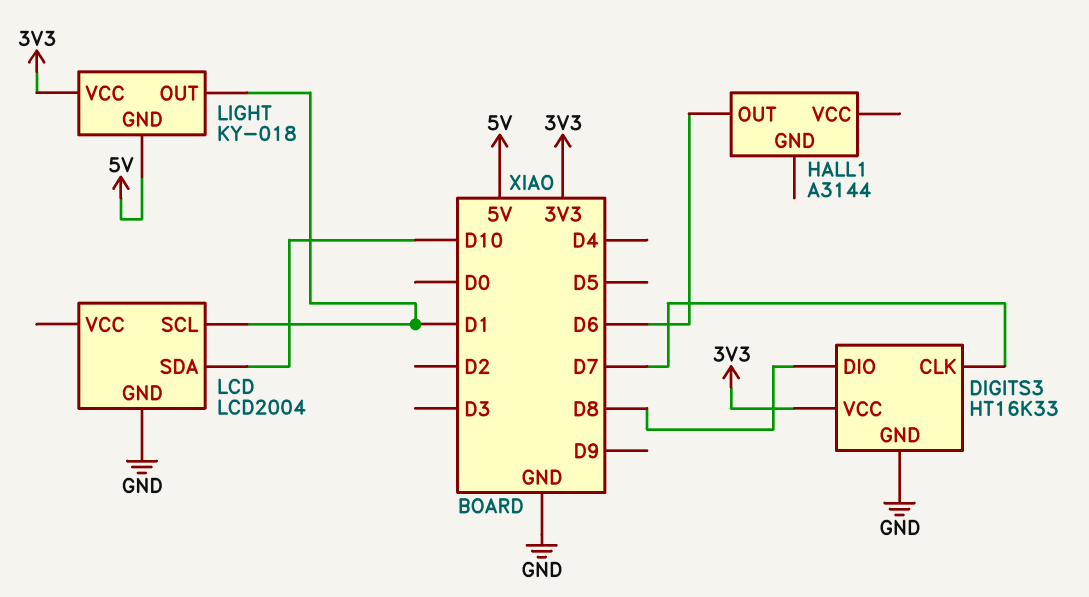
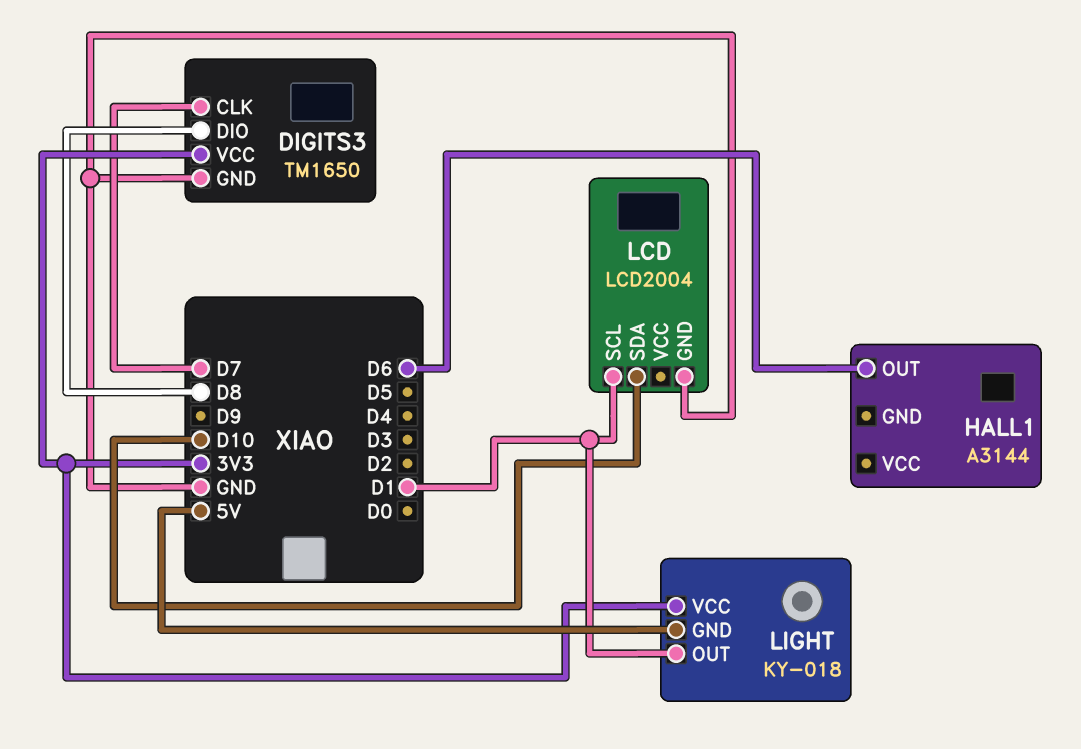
DIGITS3: HT16K33 -> TM1650

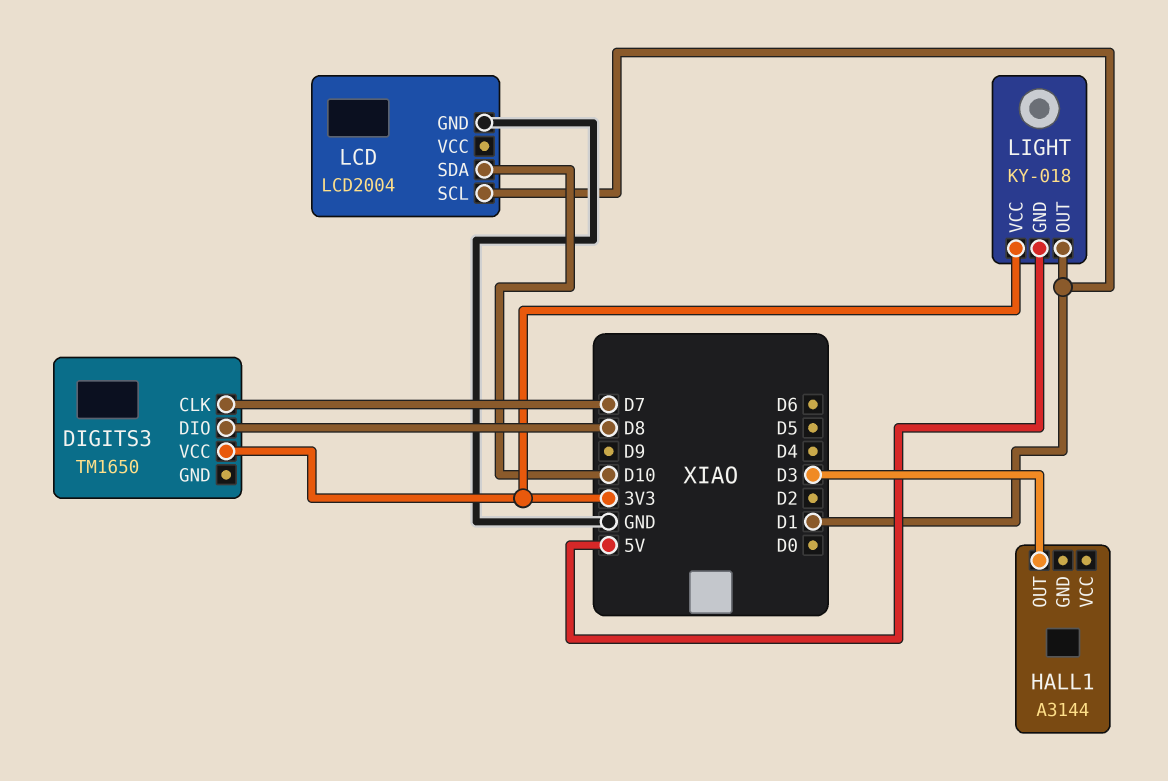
DIGITS3 pin GND: GND -> none
HALL1 pin OUT: D6 -> D3

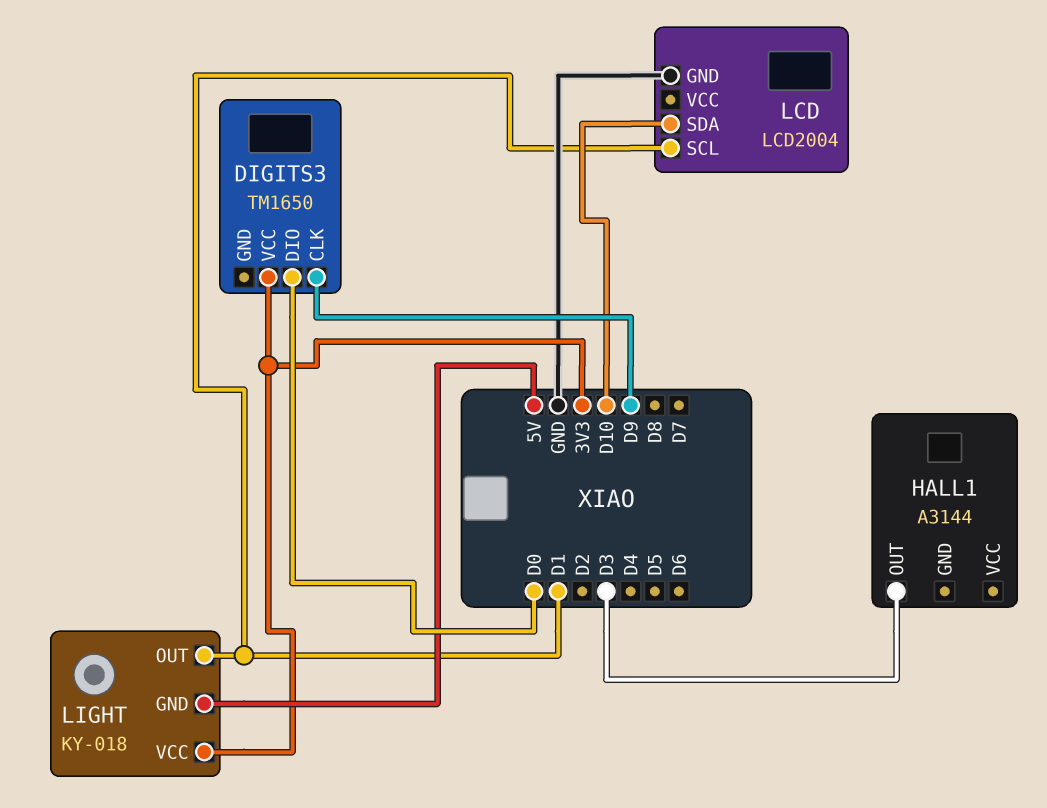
DIGITS3 pin CLK: D7 -> D9
DIGITS3 pin DIO: D8 -> D0

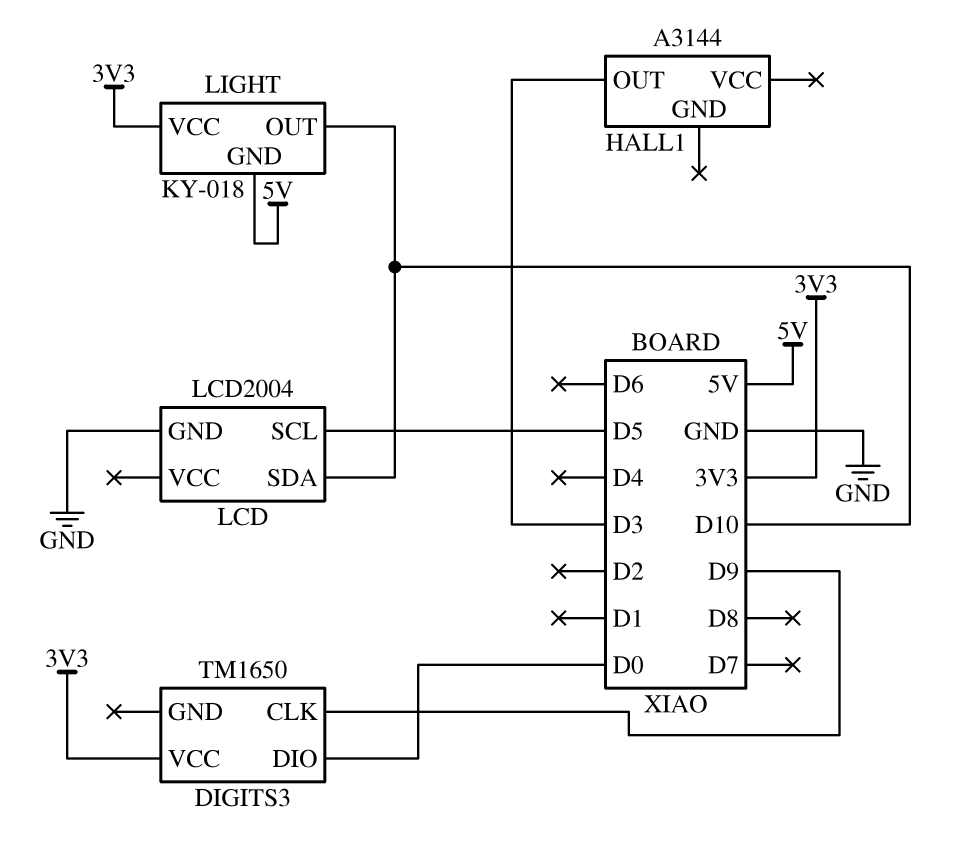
LCD pin SCL: D1 -> D5
LIGHT pin OUT: D1 -> D10

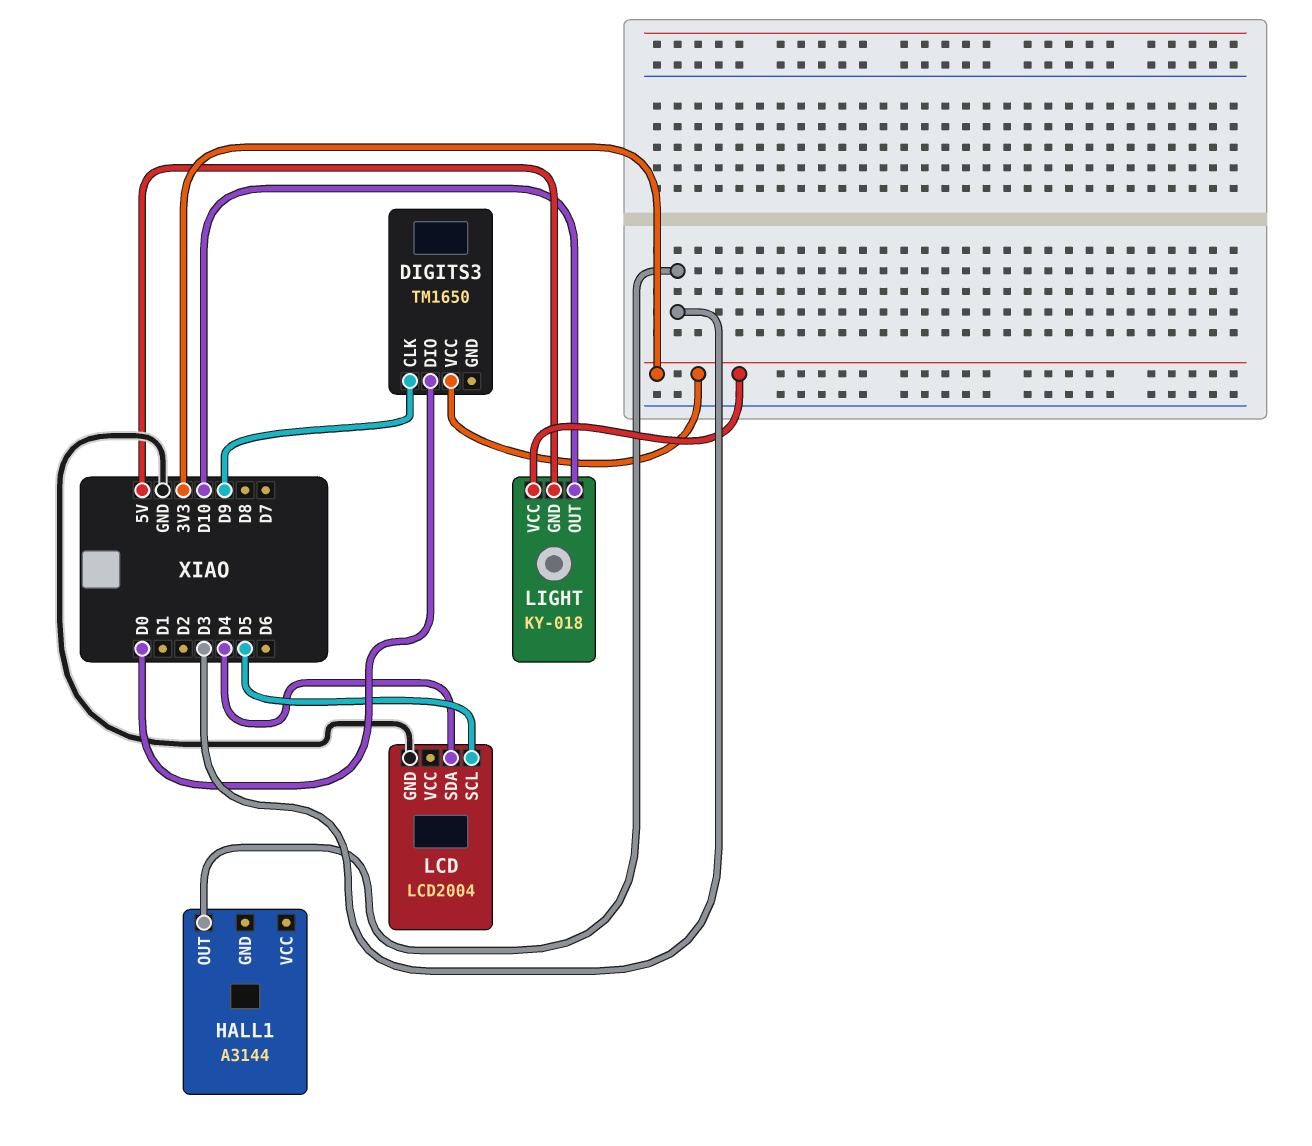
LCD pin SDA: D10 -> D4

